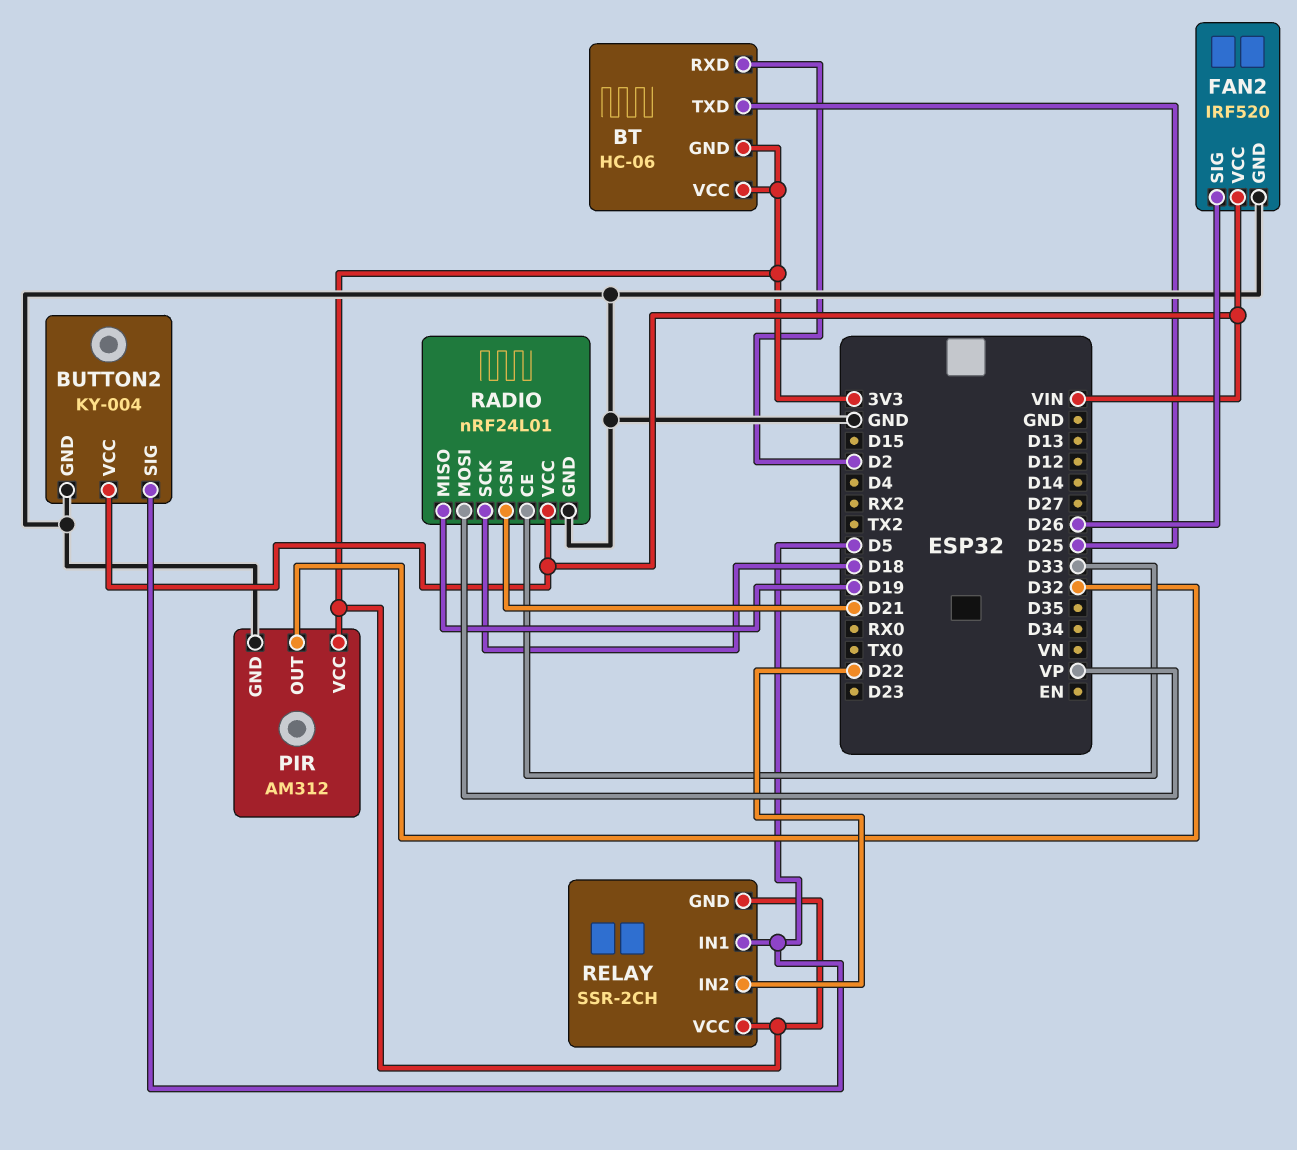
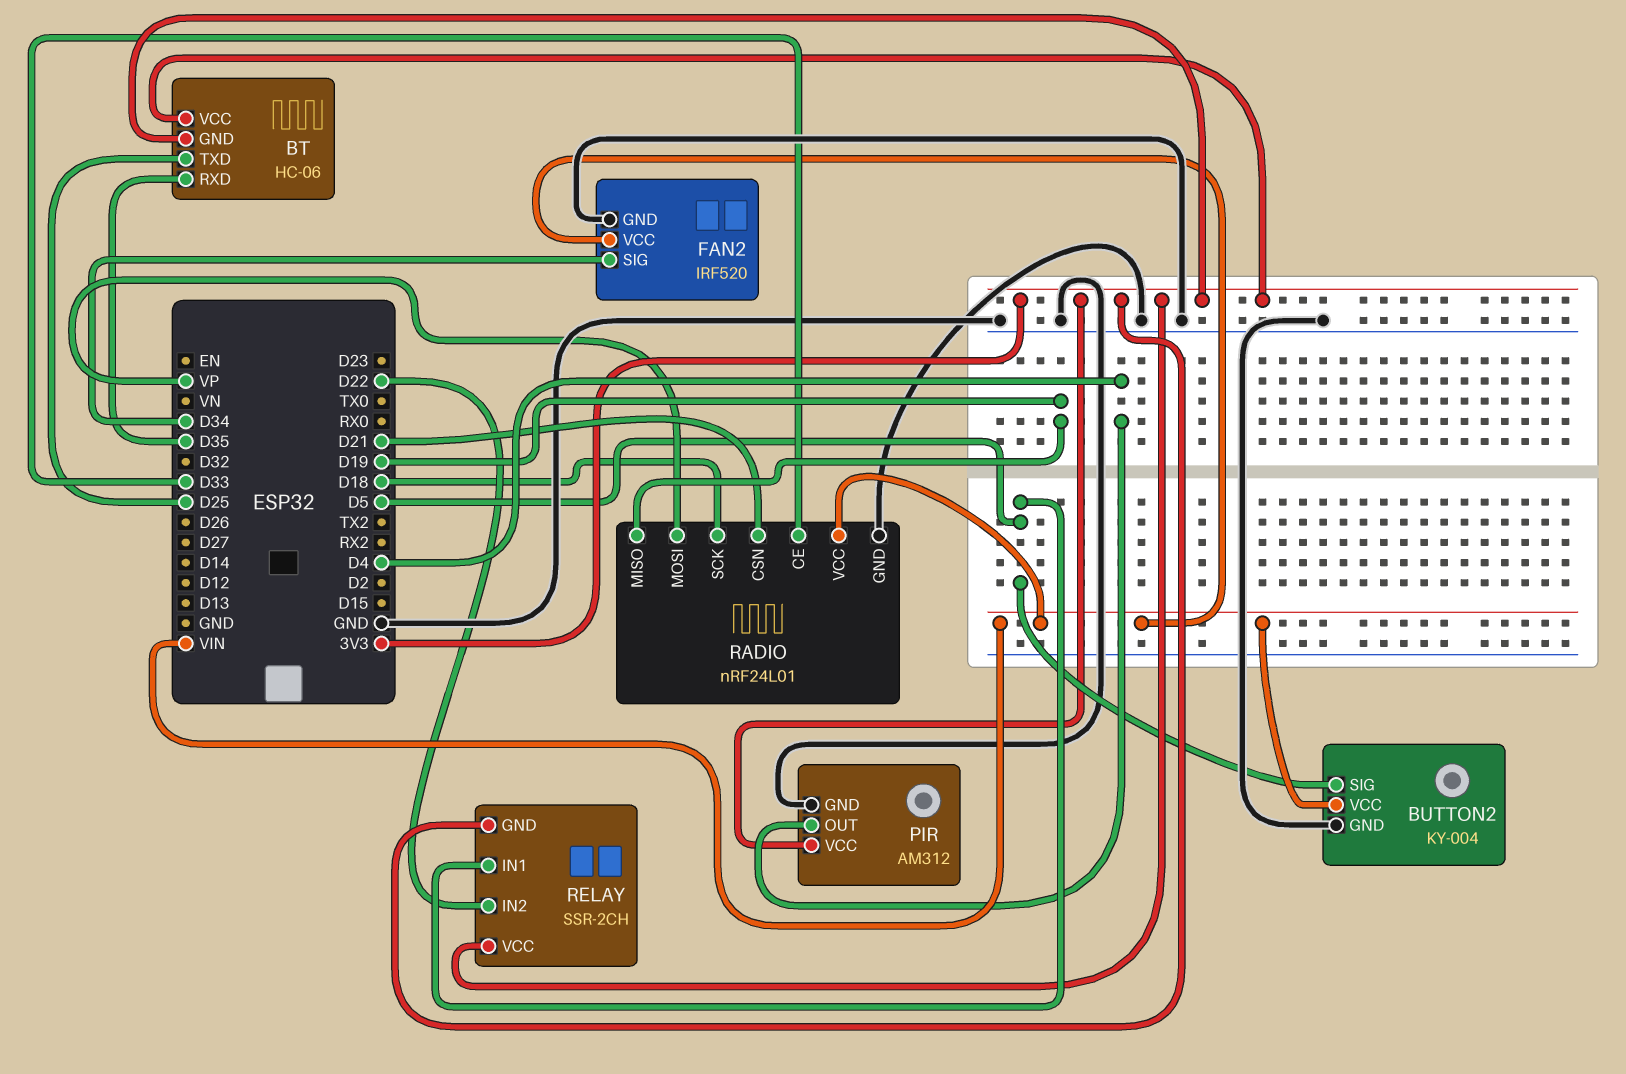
BT pin RXD: D2 -> D35
FAN2 pin SIG: D26 -> D34
PIR pin OUT: D32 -> D4

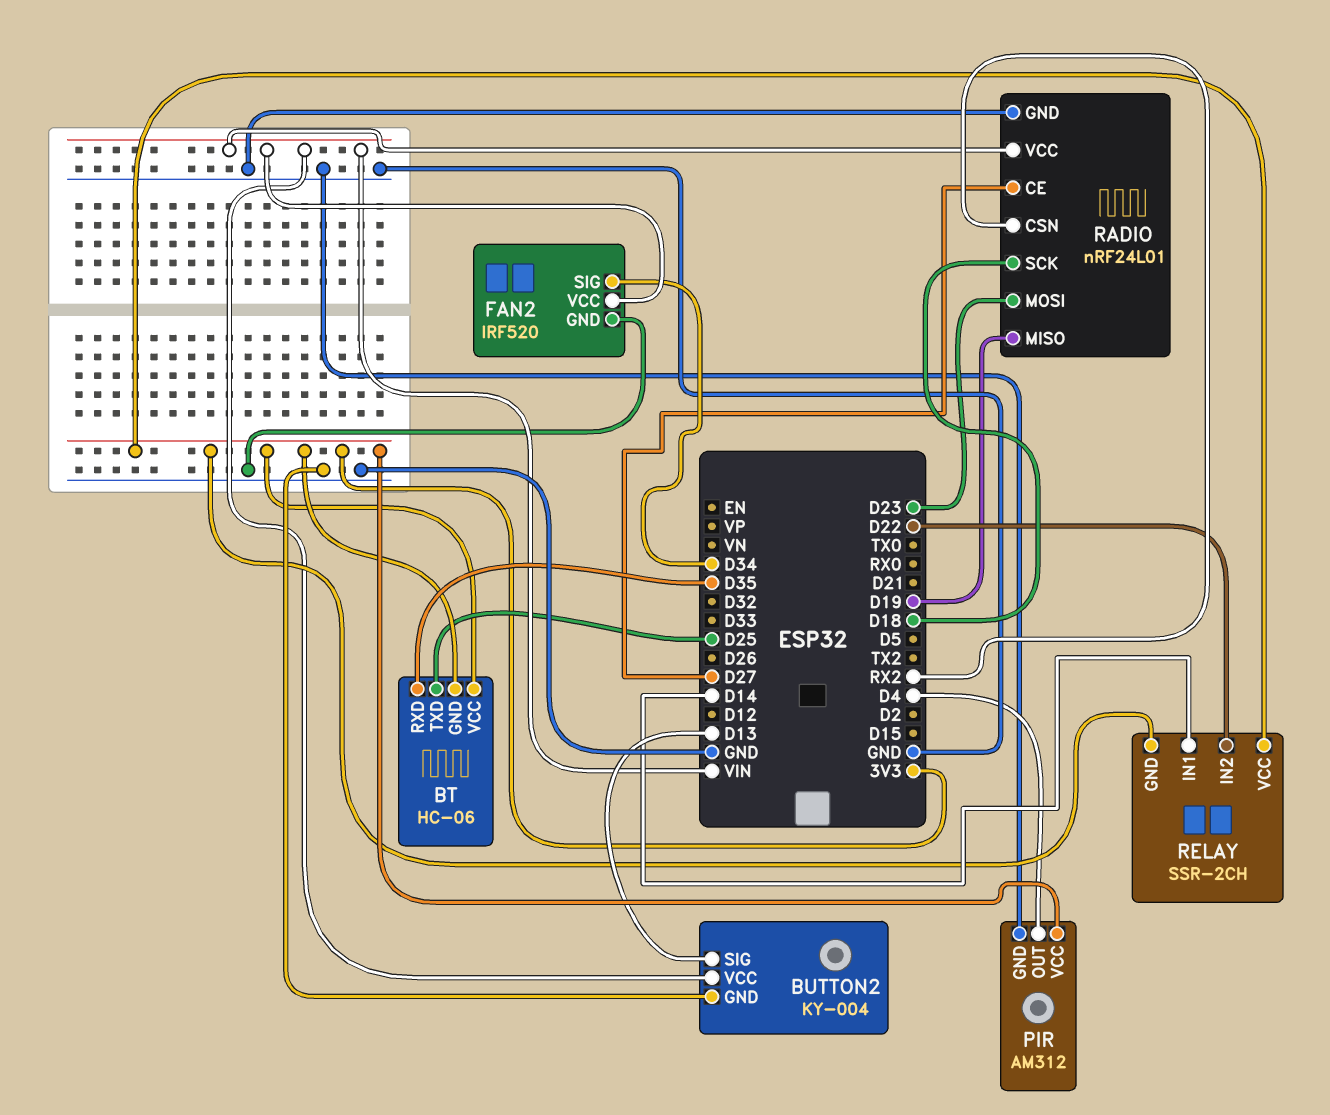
BUTTON2 pin SIG: D5 -> D13
RADIO pin CE: D33 -> D27
RADIO pin CSN: D21 -> RX2
RADIO pin MOSI: VP -> D23
RELAY pin IN1: D5 -> D14

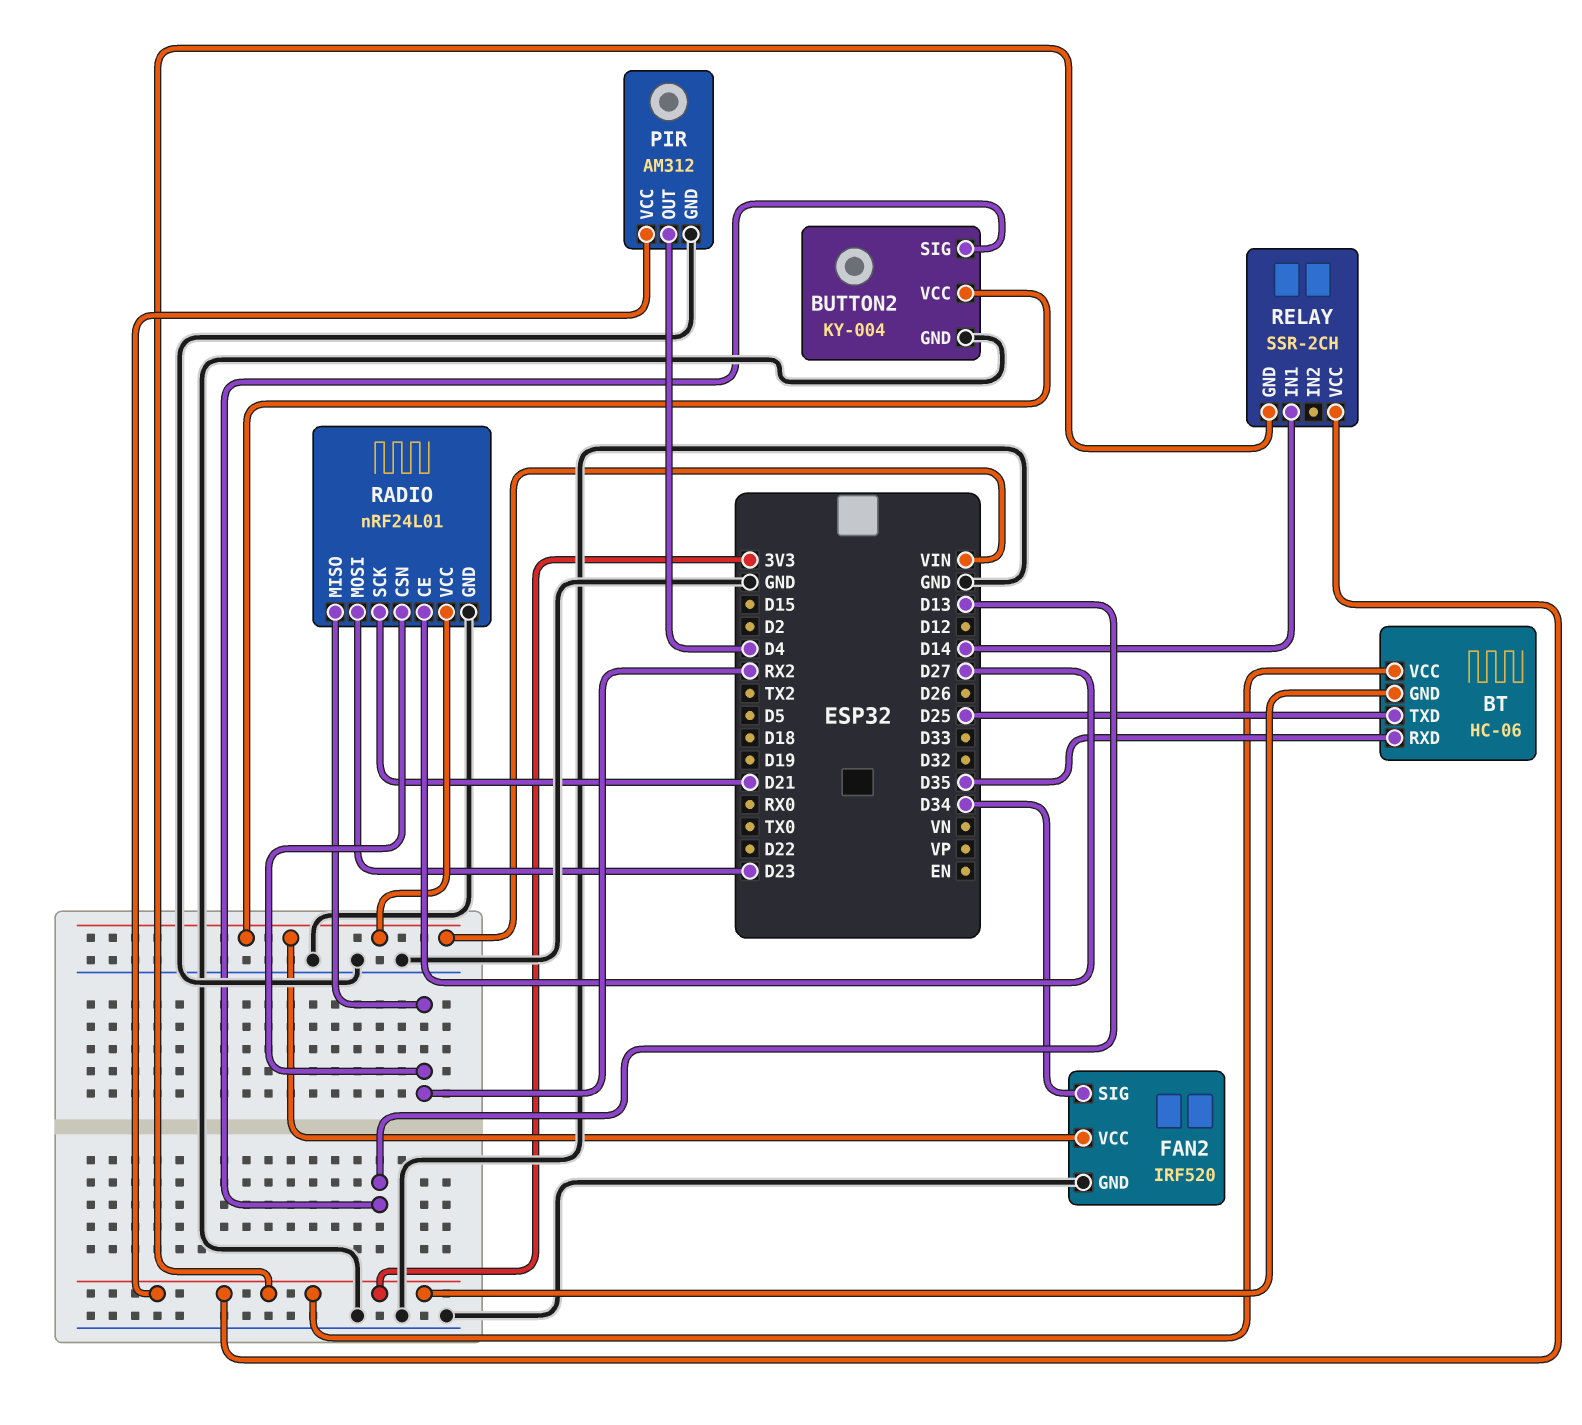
RADIO pin MISO: D19 -> RX2
RADIO pin SCK: D18 -> D21
RELAY pin IN2: D22 -> none

